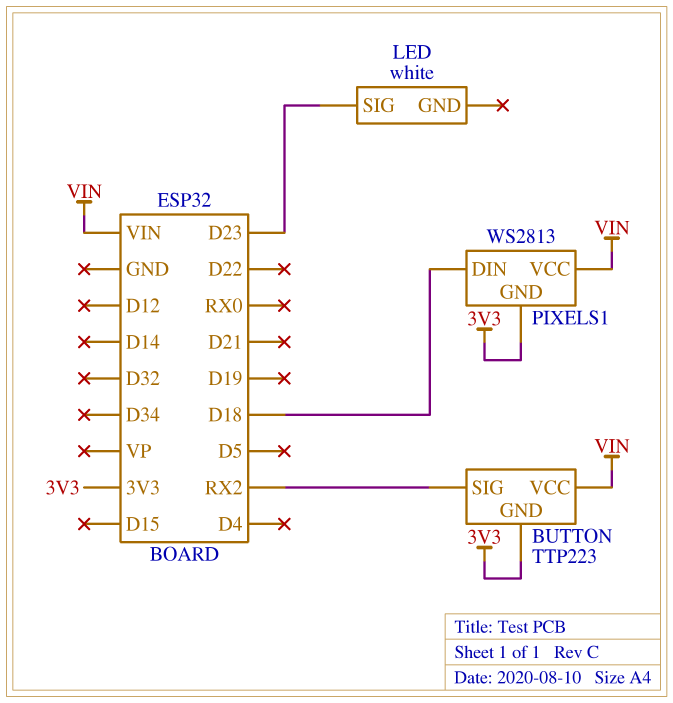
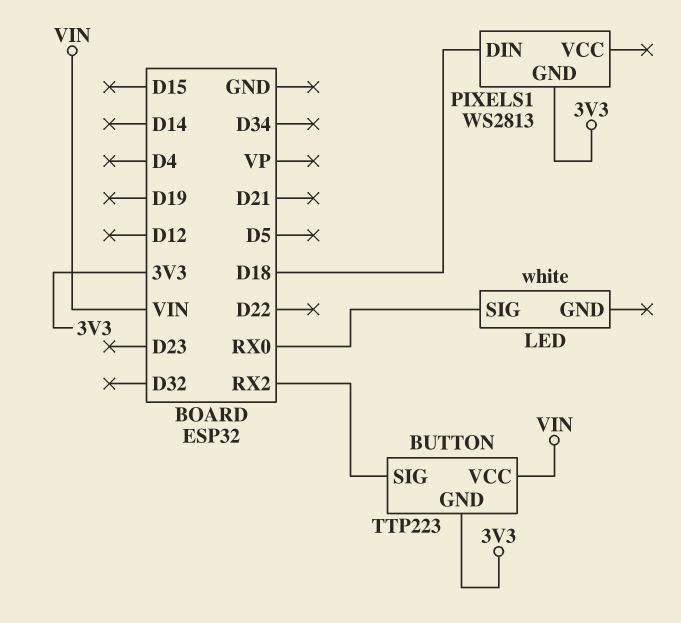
LED pin SIG: D23 -> RX0
PIXELS1 pin VCC: VIN -> none

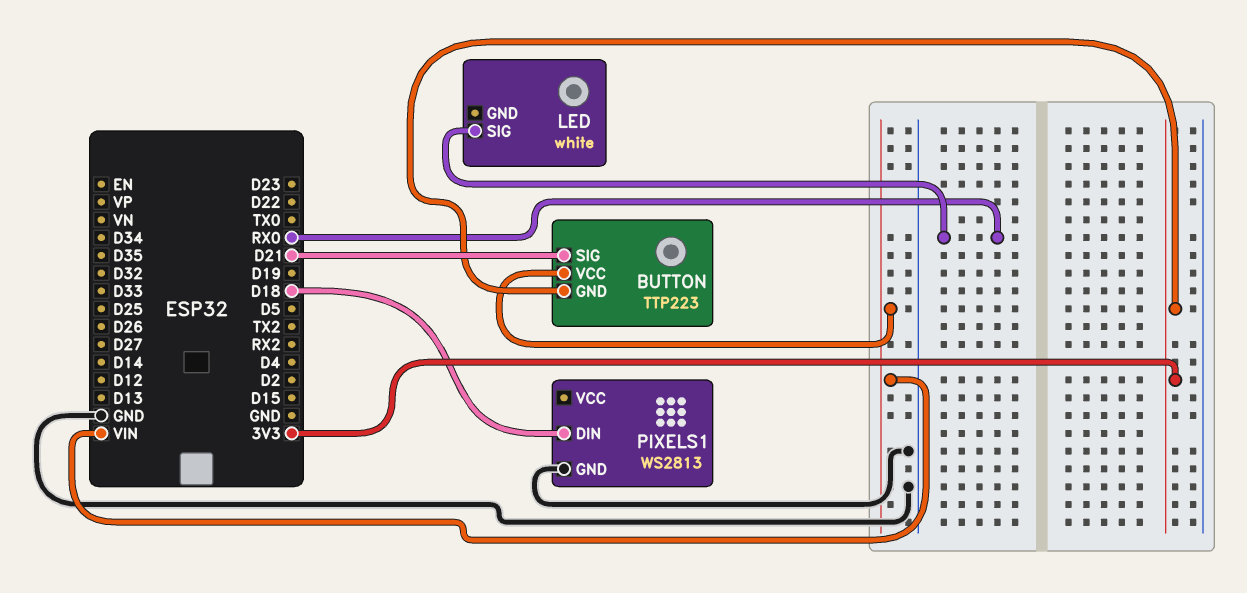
BUTTON pin SIG: RX2 -> D21
PIXELS1 pin GND: 3V3 -> GND

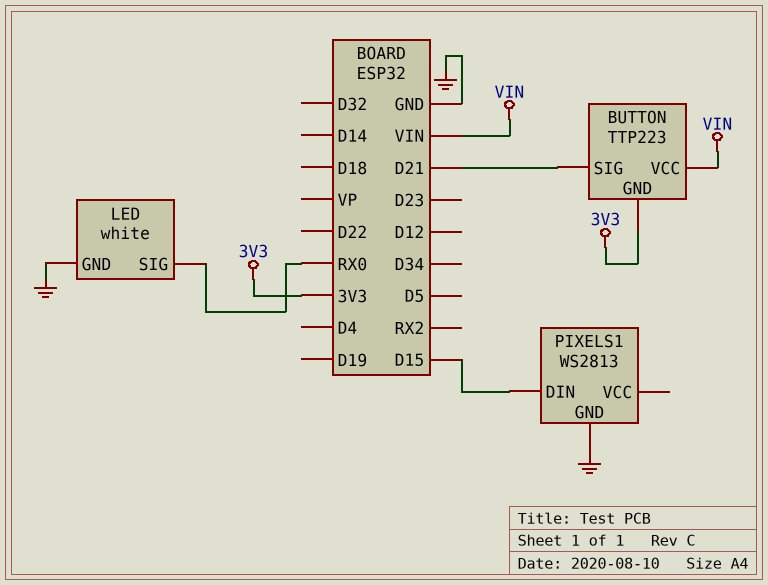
LED pin GND: none -> GND
PIXELS1 pin DIN: D18 -> D15

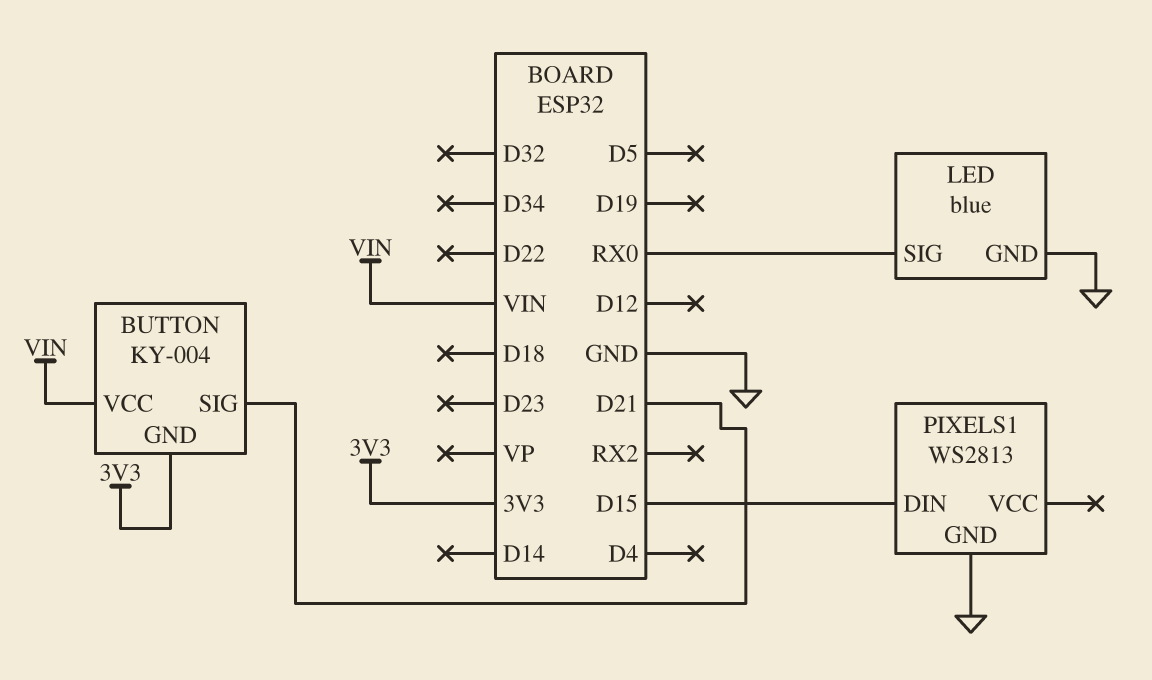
BUTTON: TTP223 -> KY-004
LED: white -> blue

